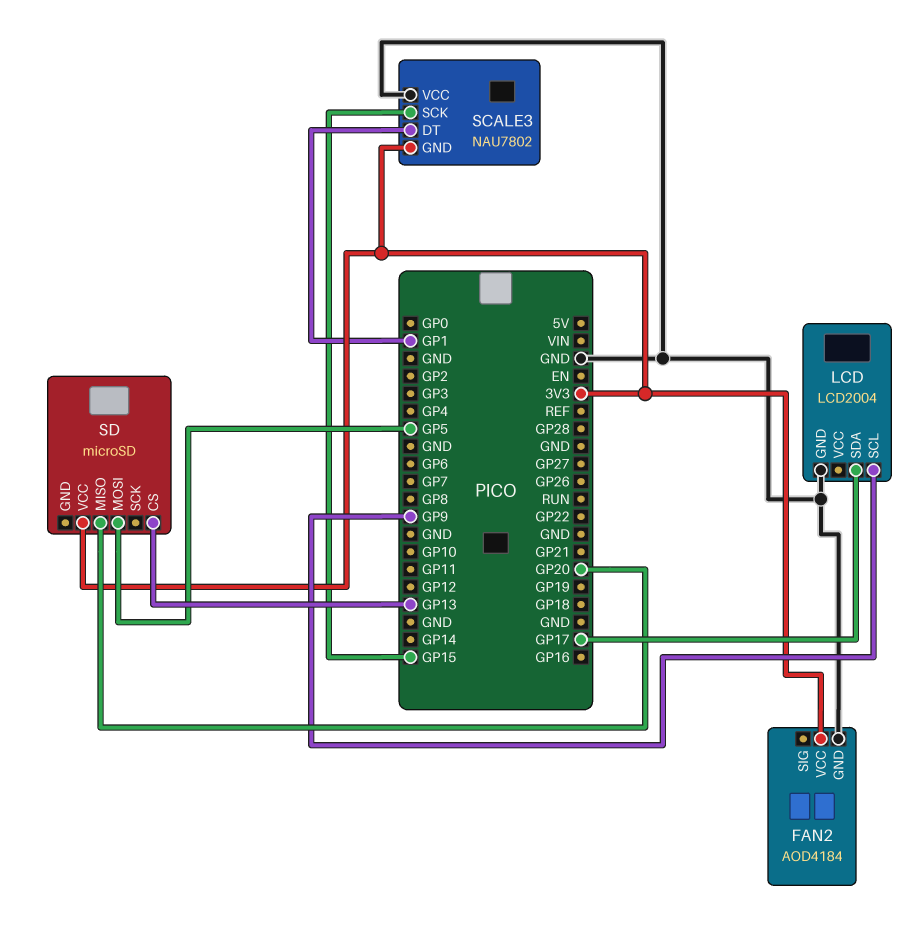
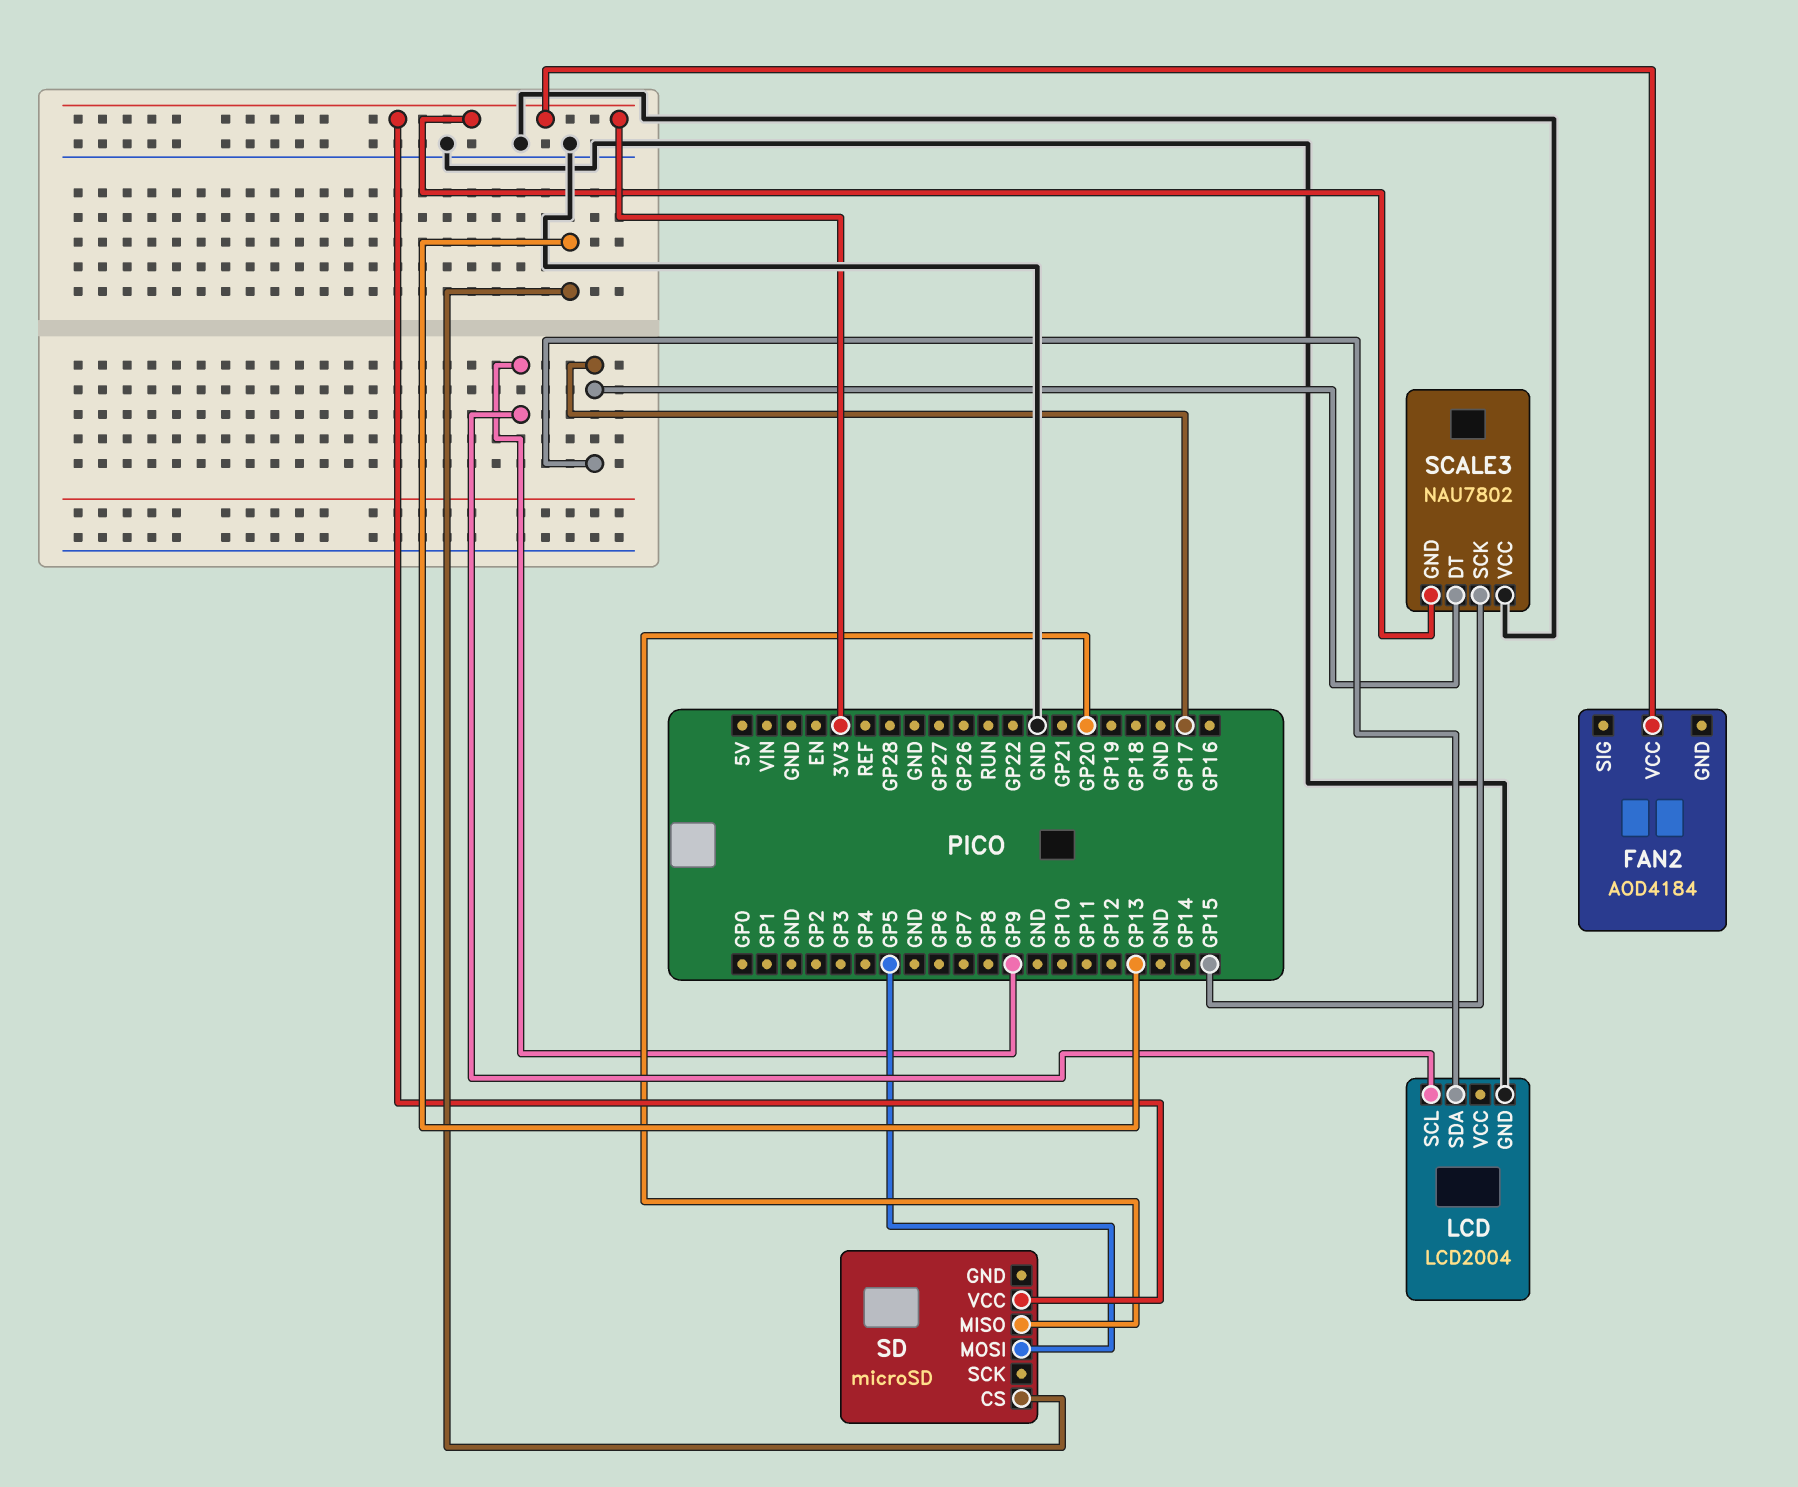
FAN2 pin GND: GND -> none
SCALE3 pin DT: GP1 -> GP17

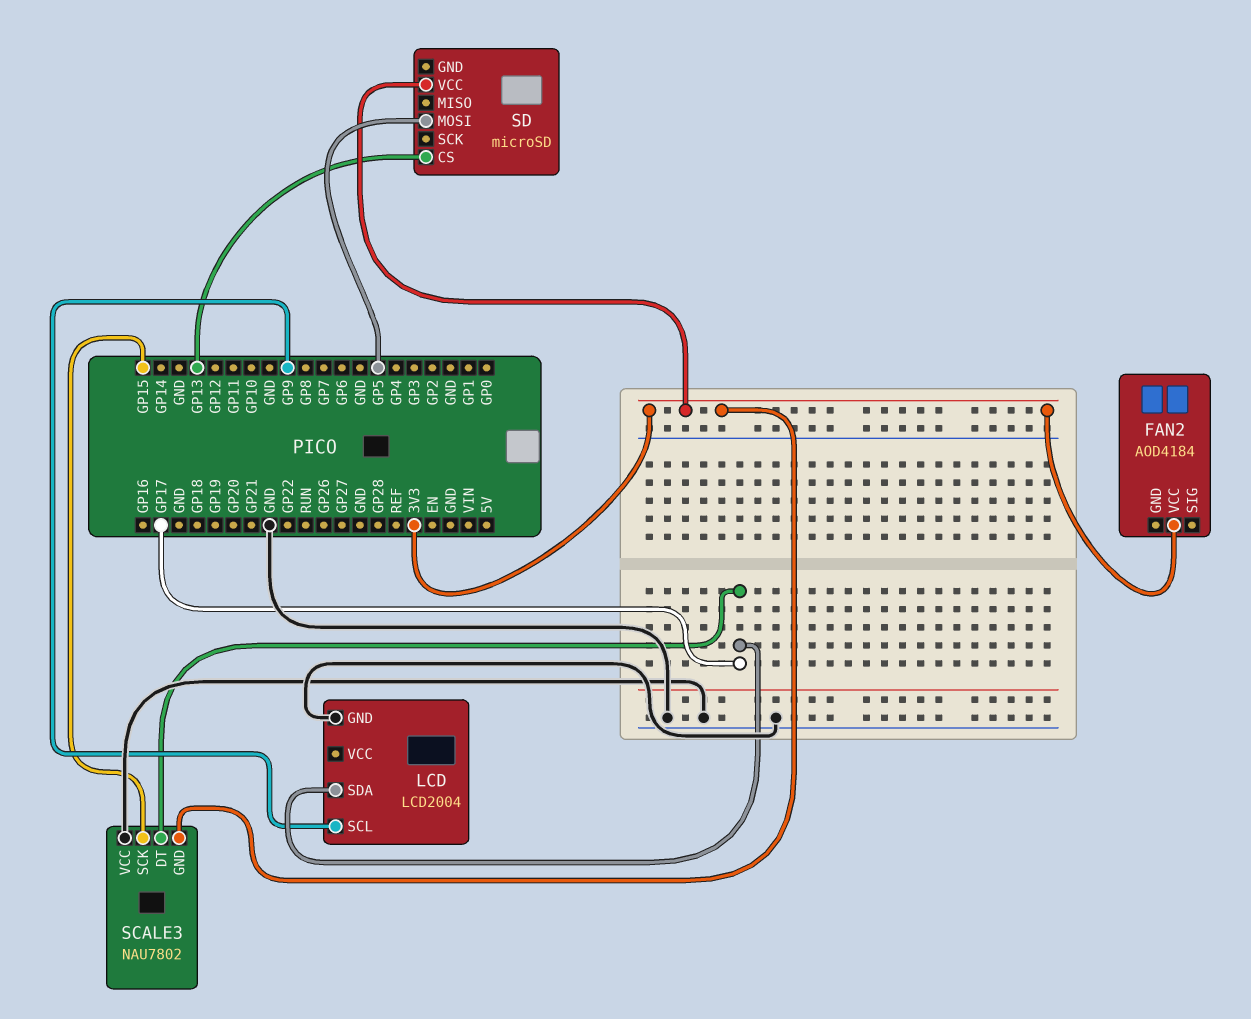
SD pin MISO: GP20 -> none

